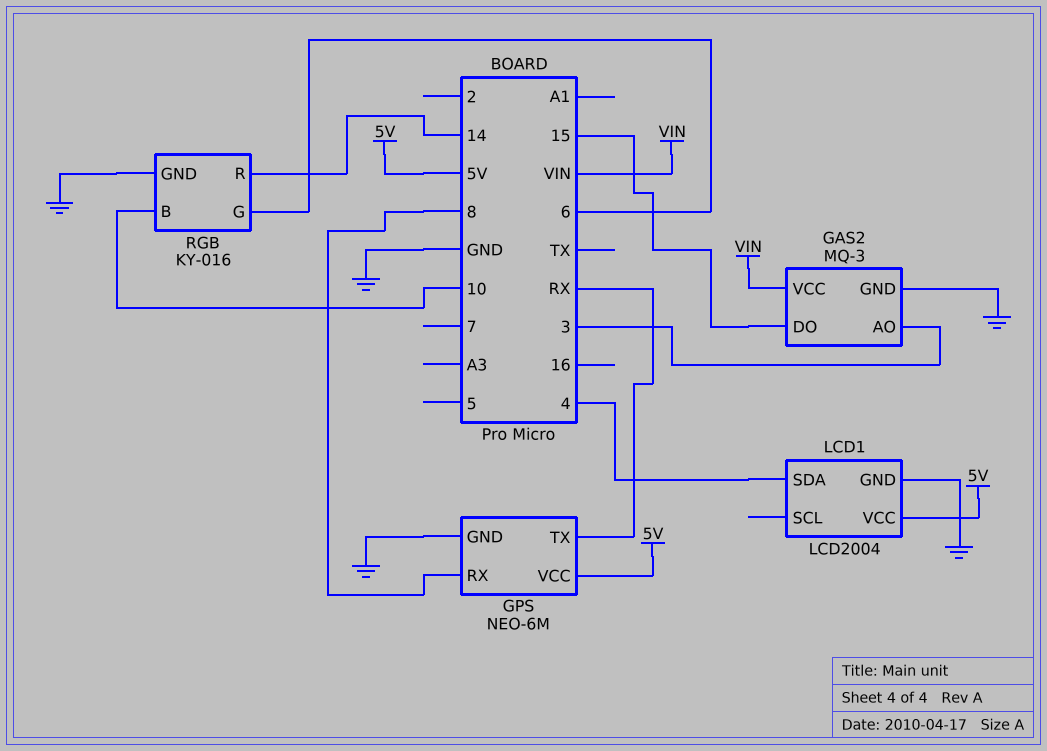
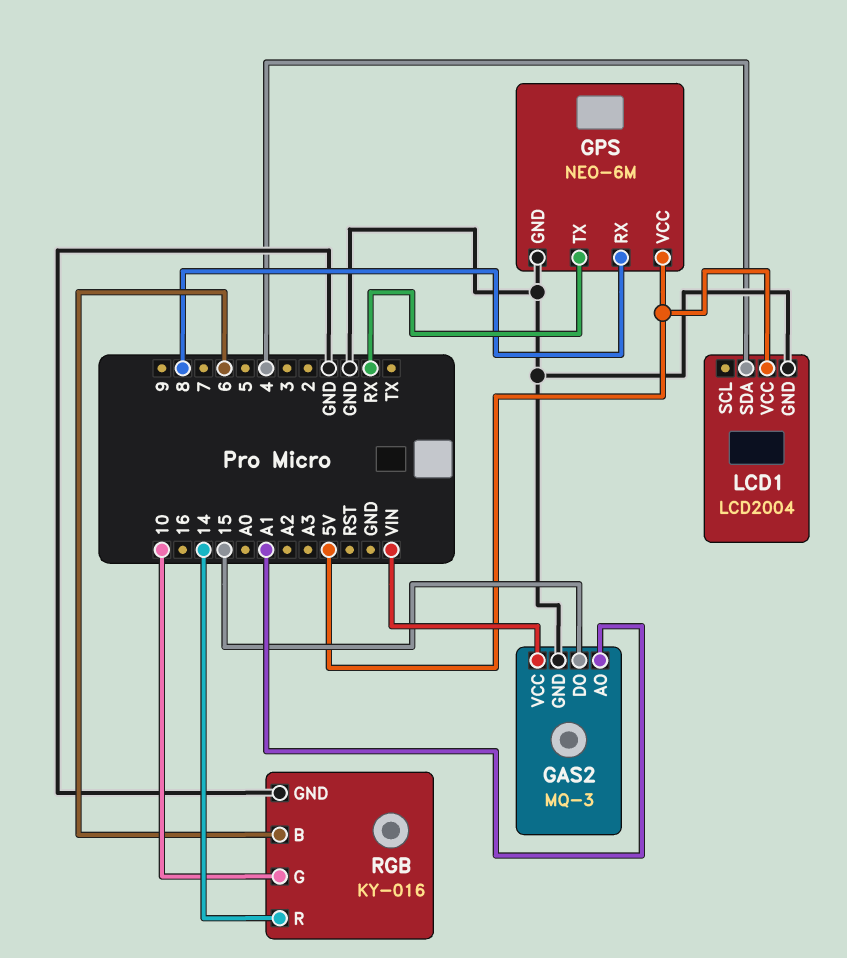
GAS2 pin AO: 3 -> A1
RGB pin B: 10 -> 6
RGB pin G: 6 -> 10

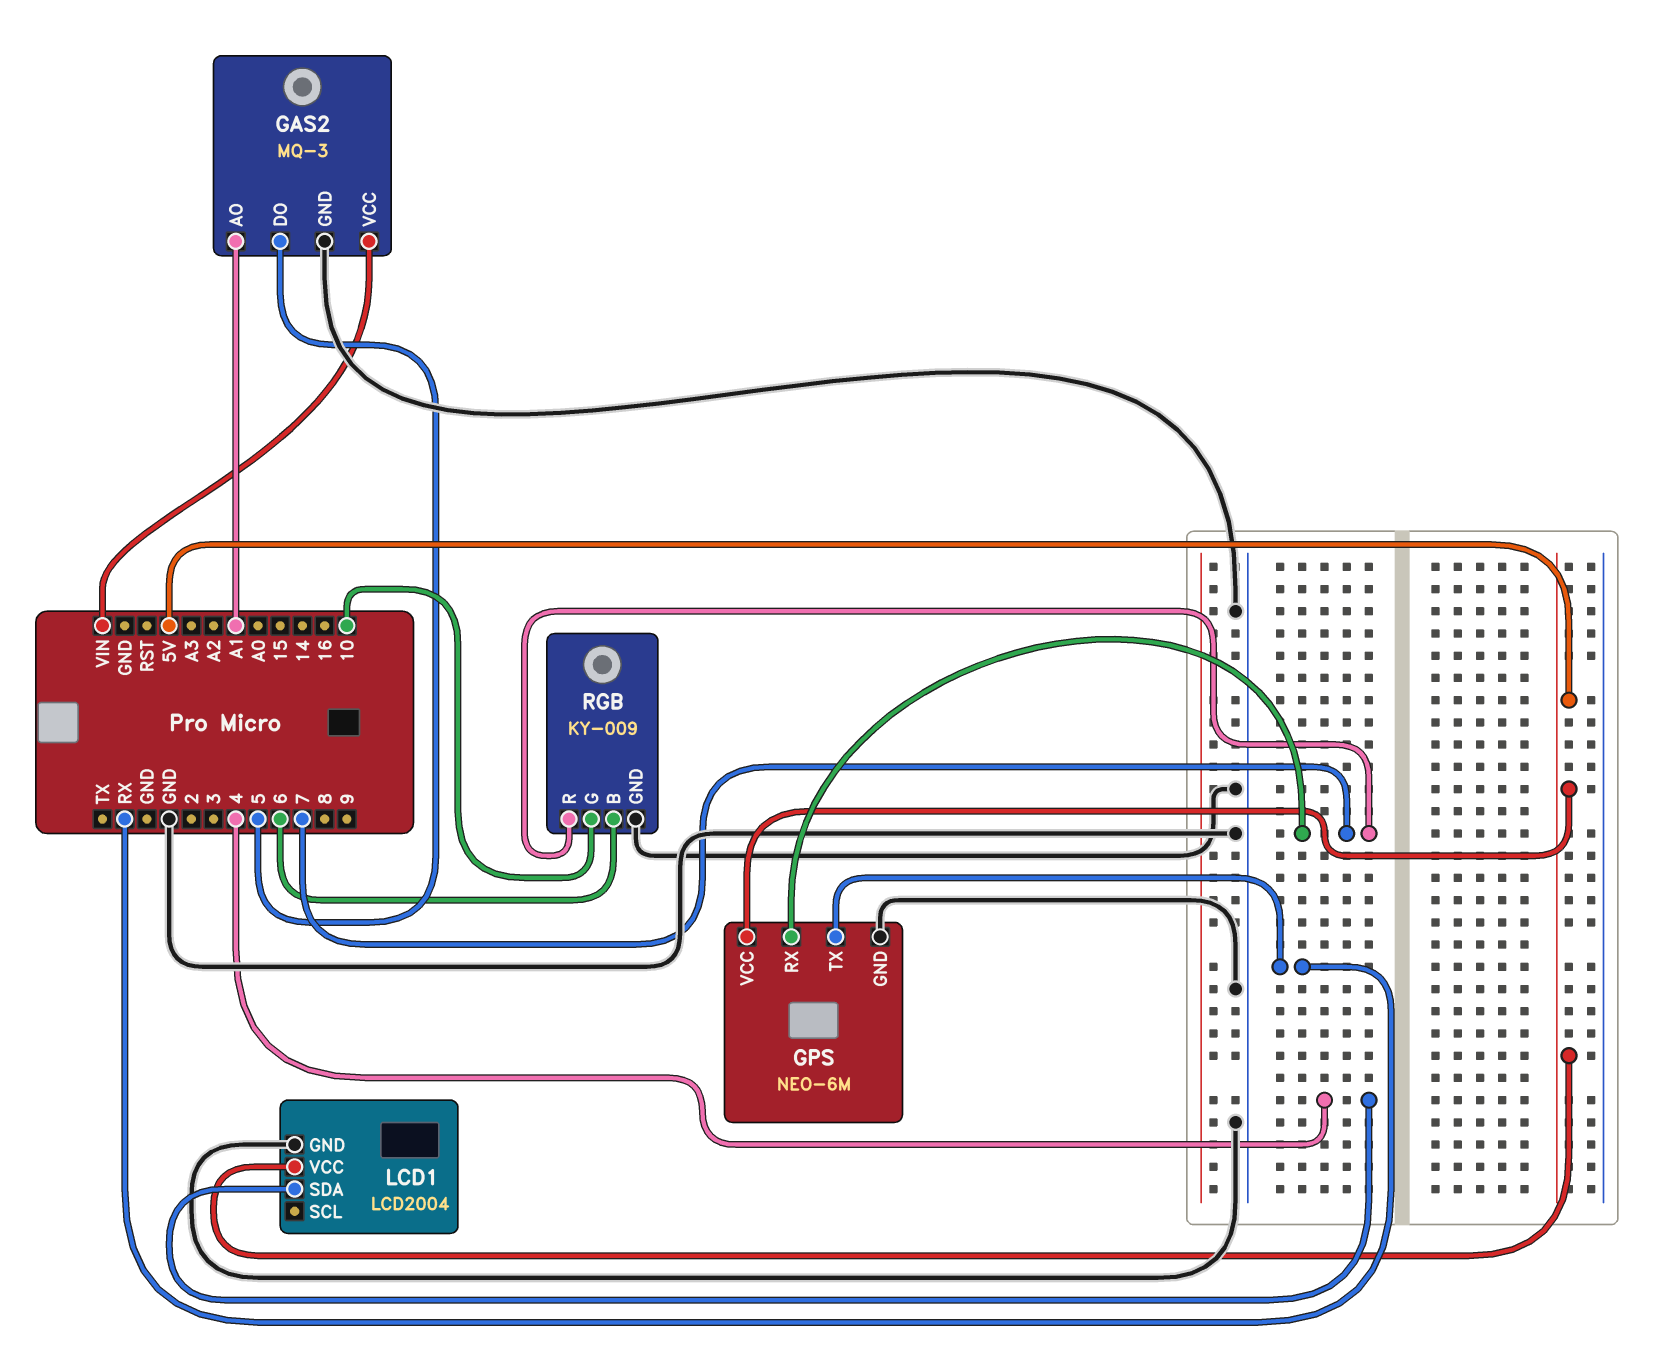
GAS2 pin DO: 15 -> 5
GPS pin RX: 8 -> 7
RGB: KY-016 -> KY-009
RGB pin R: 14 -> 7

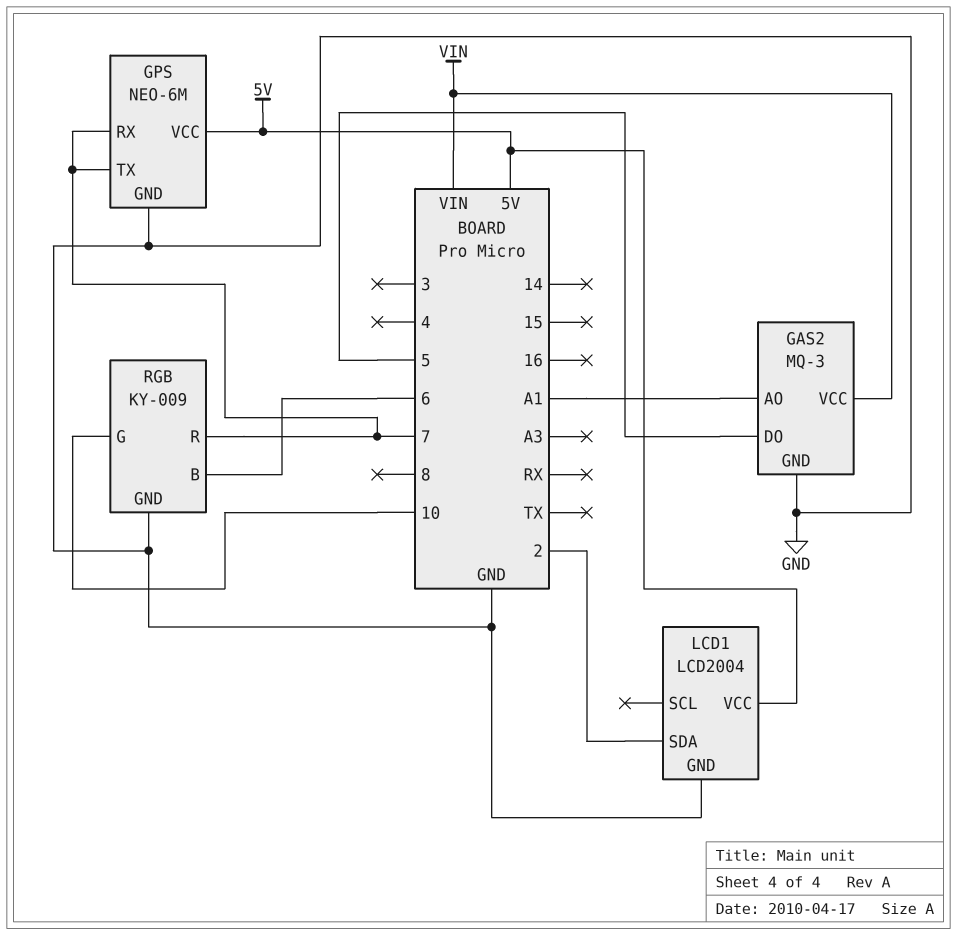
GPS pin TX: RX -> 7
LCD1 pin SDA: 4 -> 2

